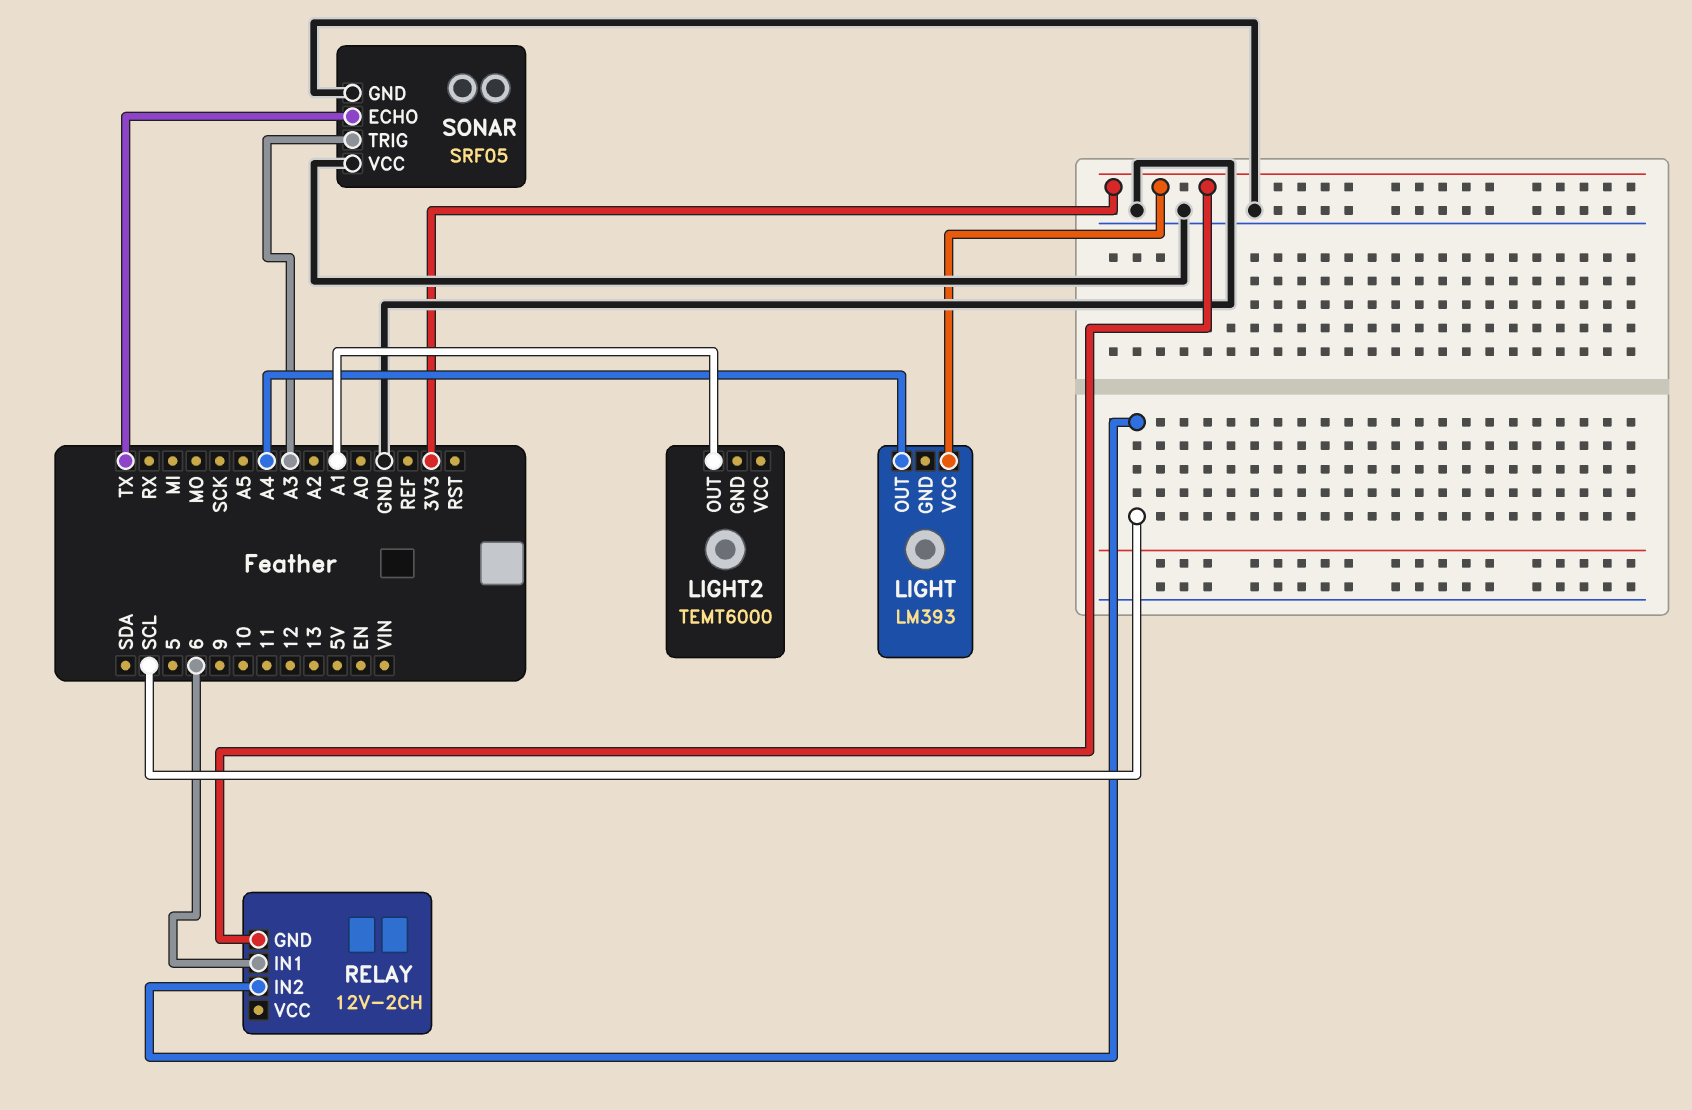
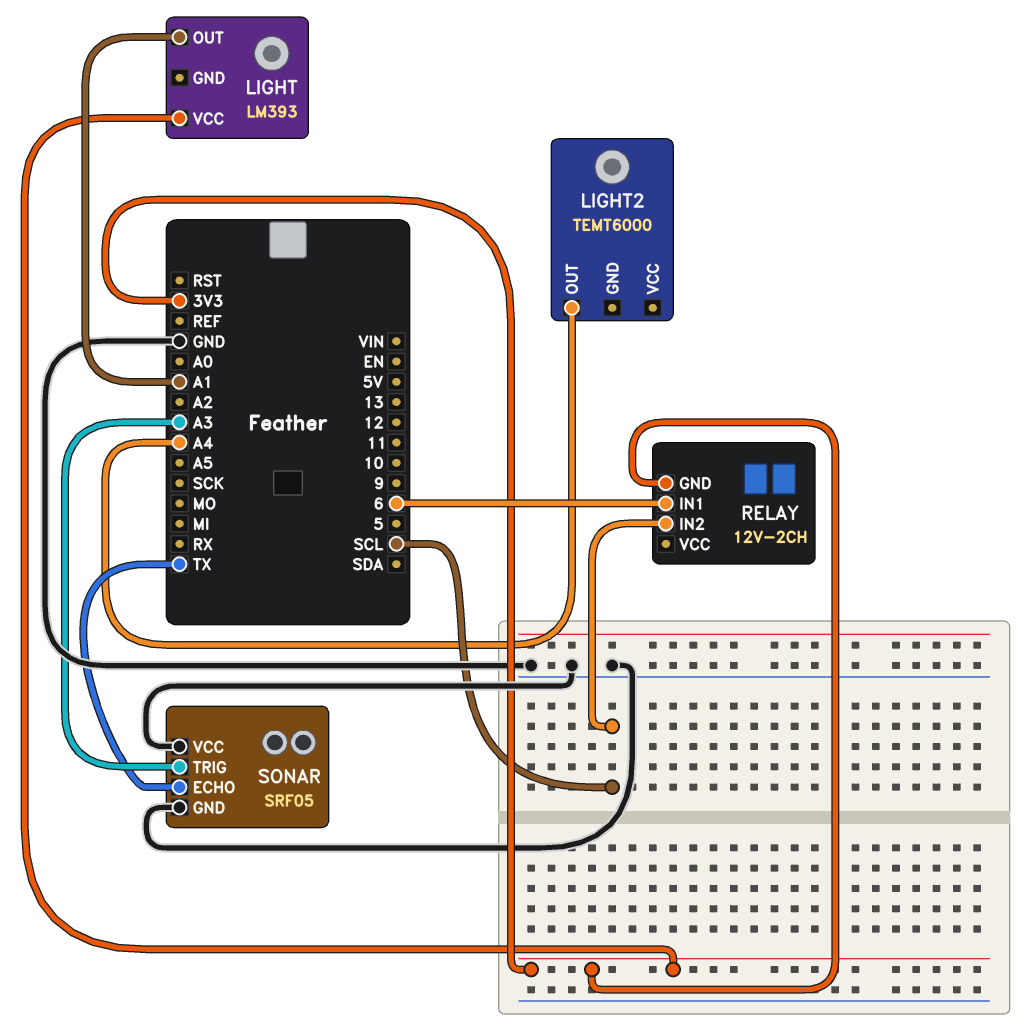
LIGHT pin OUT: A4 -> A1
LIGHT2 pin OUT: A1 -> A4

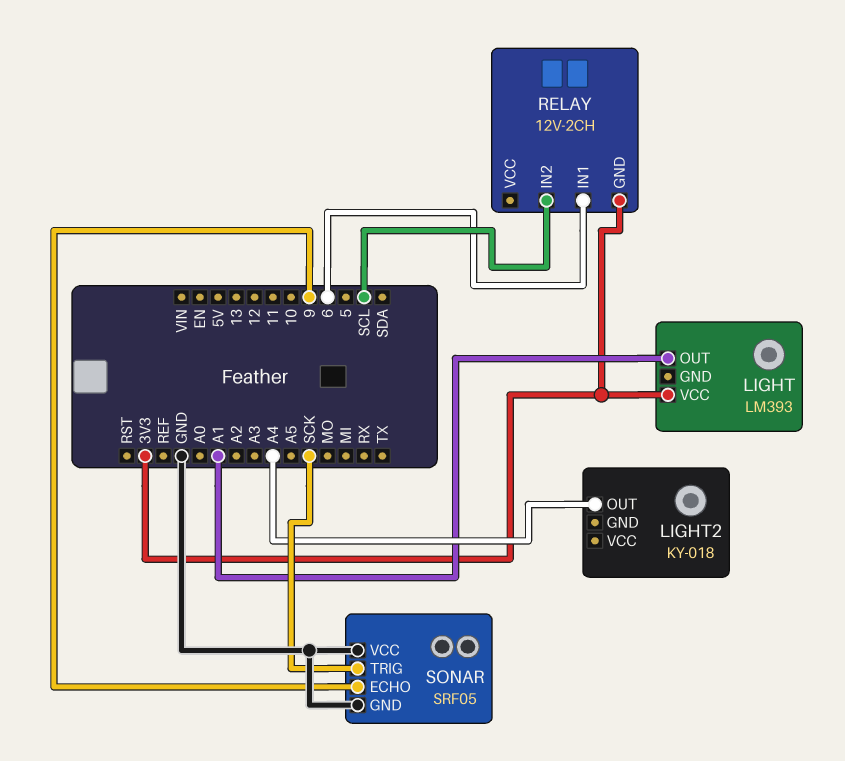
LIGHT2: TEMT6000 -> KY-018
SONAR pin ECHO: TX -> 9
SONAR pin TRIG: A3 -> SCK

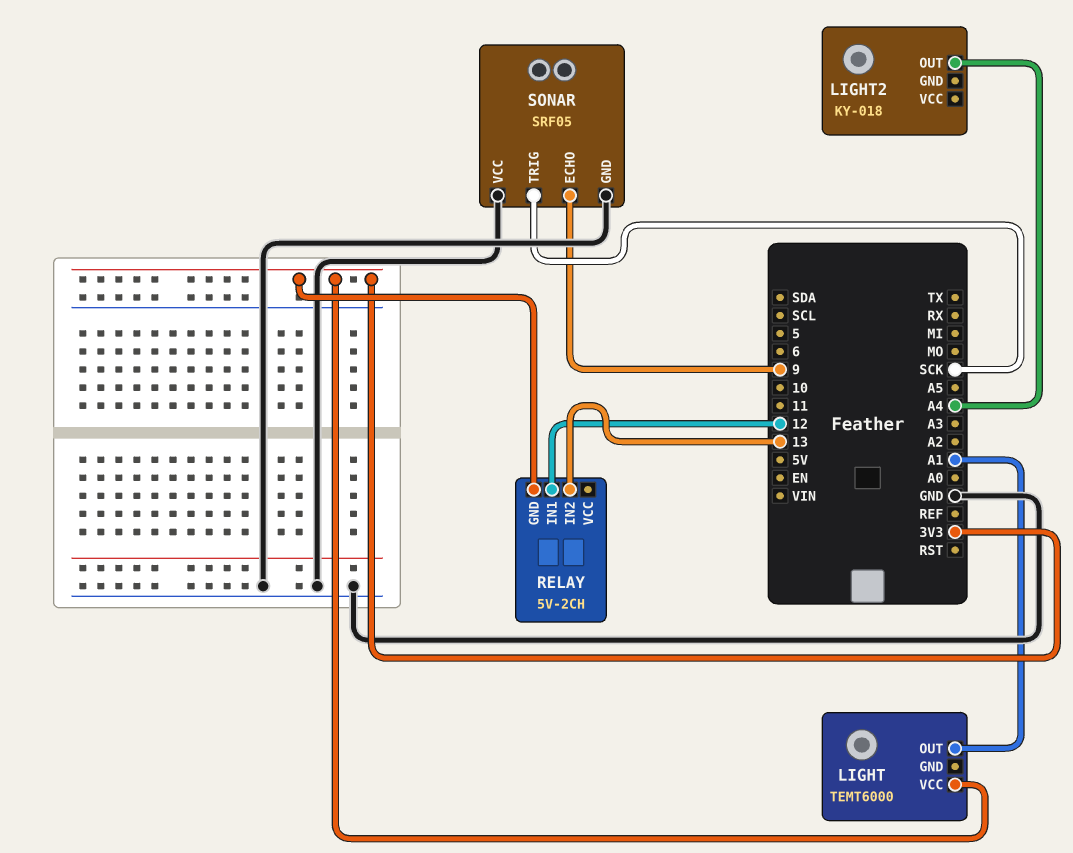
LIGHT: LM393 -> TEMT6000
RELAY: 12V-2CH -> 5V-2CH
RELAY pin IN1: 6 -> 12
RELAY pin IN2: SCL -> 13

